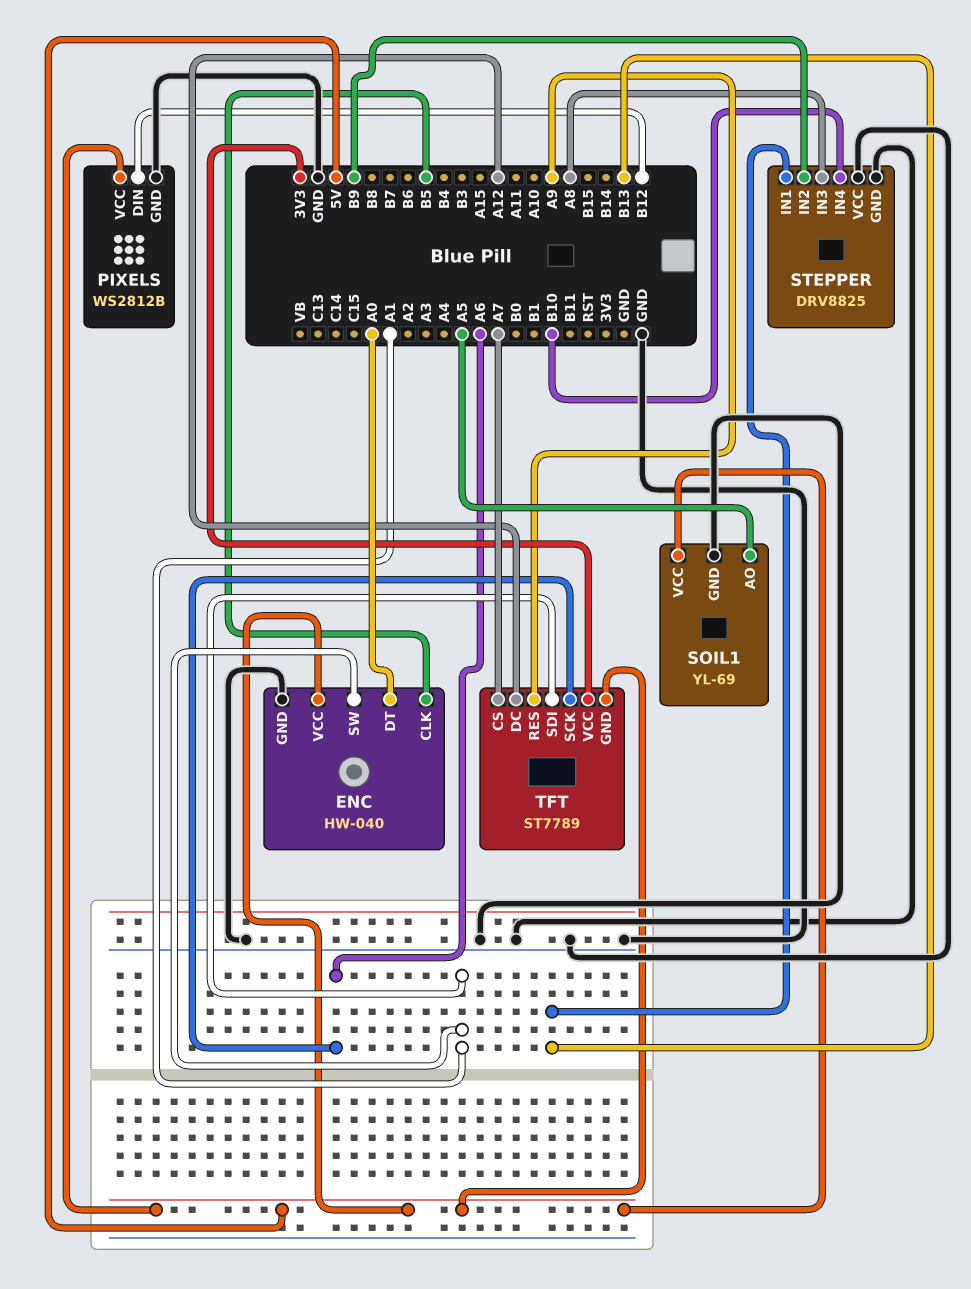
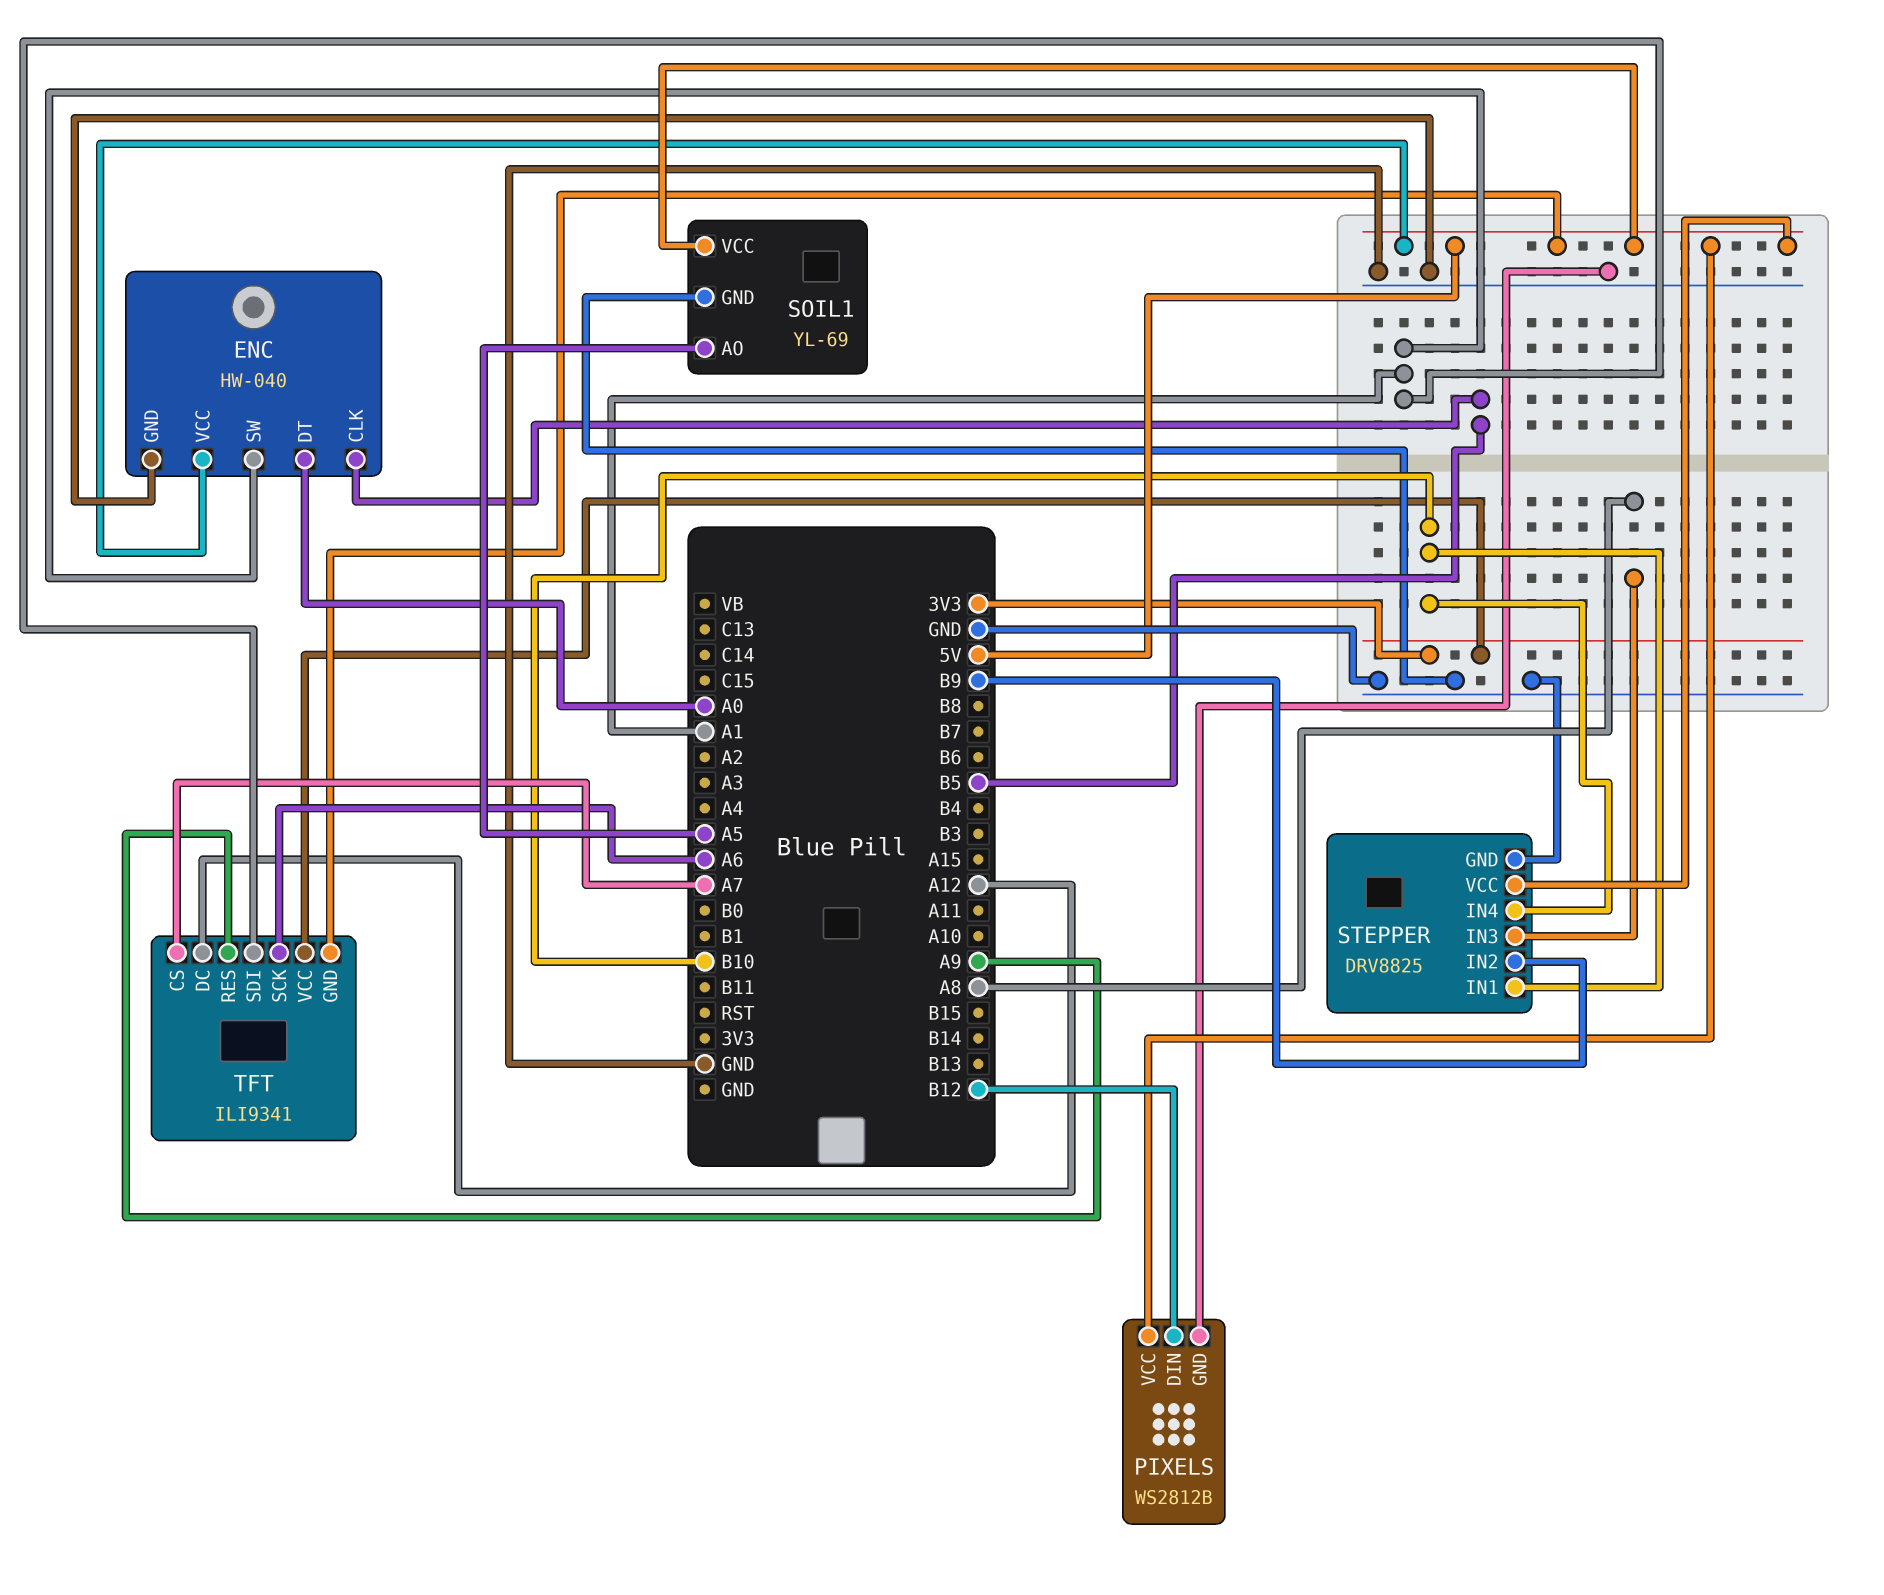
STEPPER pin IN1: B13 -> B10
STEPPER pin VCC: GND -> 5V
TFT: ST7789 -> ILI9341

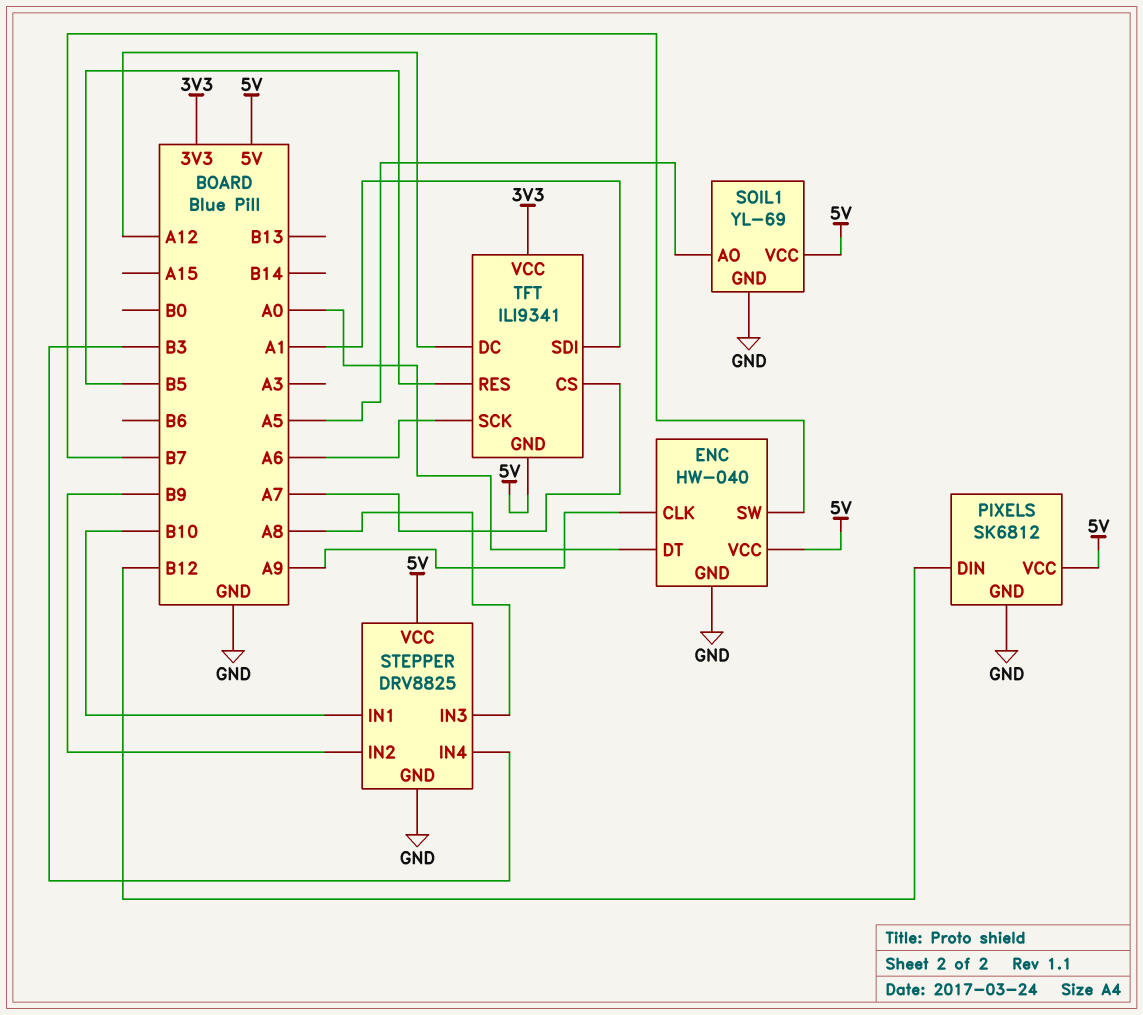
ENC pin CLK: B5 -> A9
ENC pin SW: A1 -> B7
PIXELS: WS2812B -> SK6812
STEPPER pin IN4: B10 -> B3
TFT pin RES: A9 -> B5

